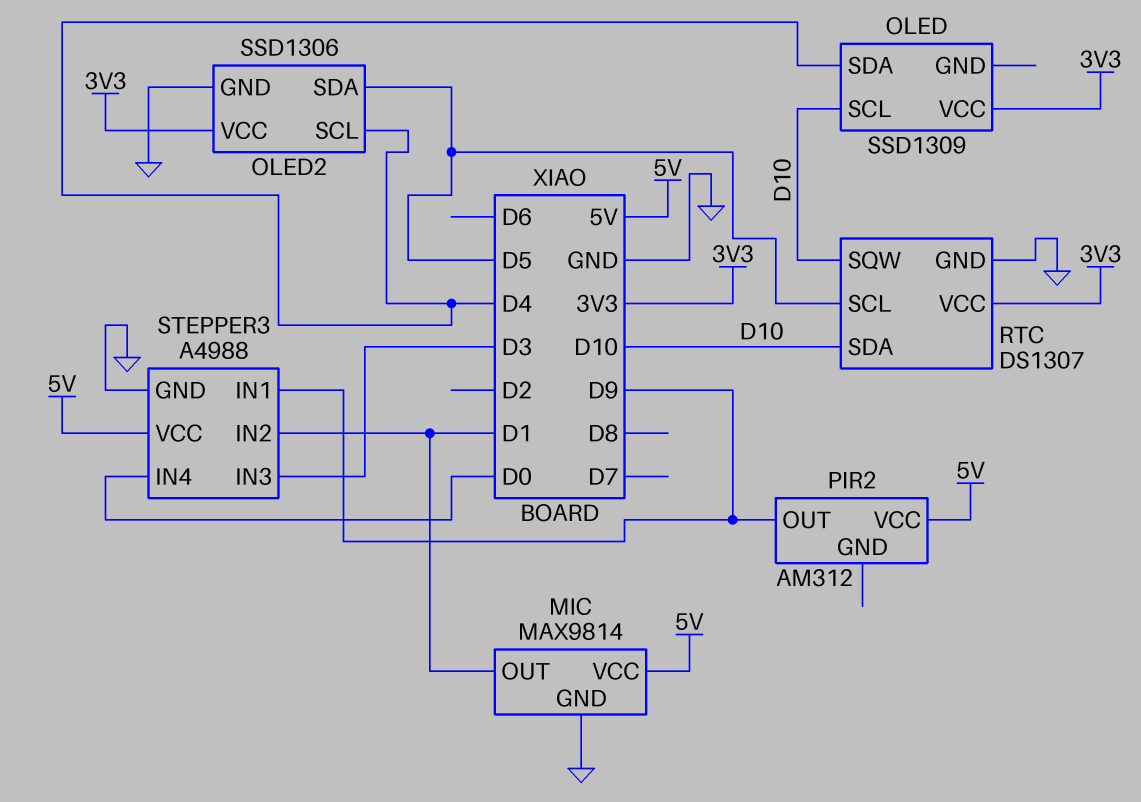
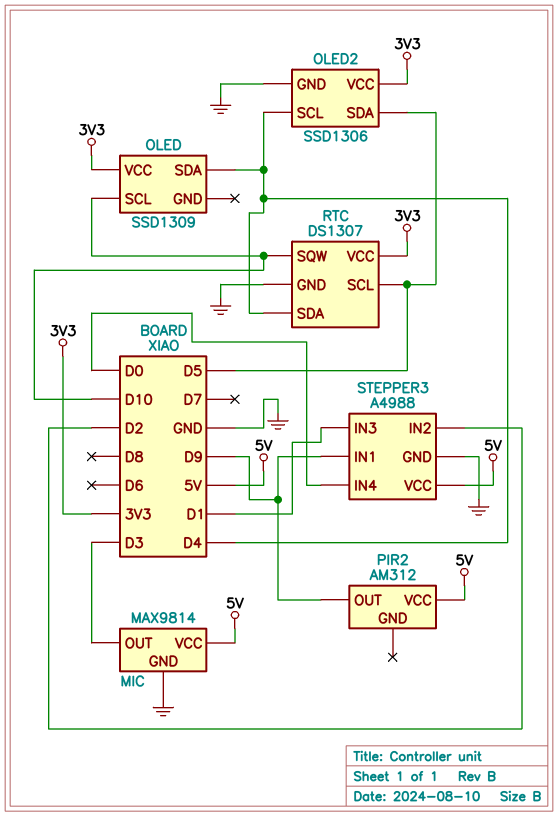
MIC pin OUT: D1 -> D3
RTC pin SDA: D10 -> D4
STEPPER3 pin IN2: D1 -> D2
STEPPER3 pin IN3: D3 -> D1

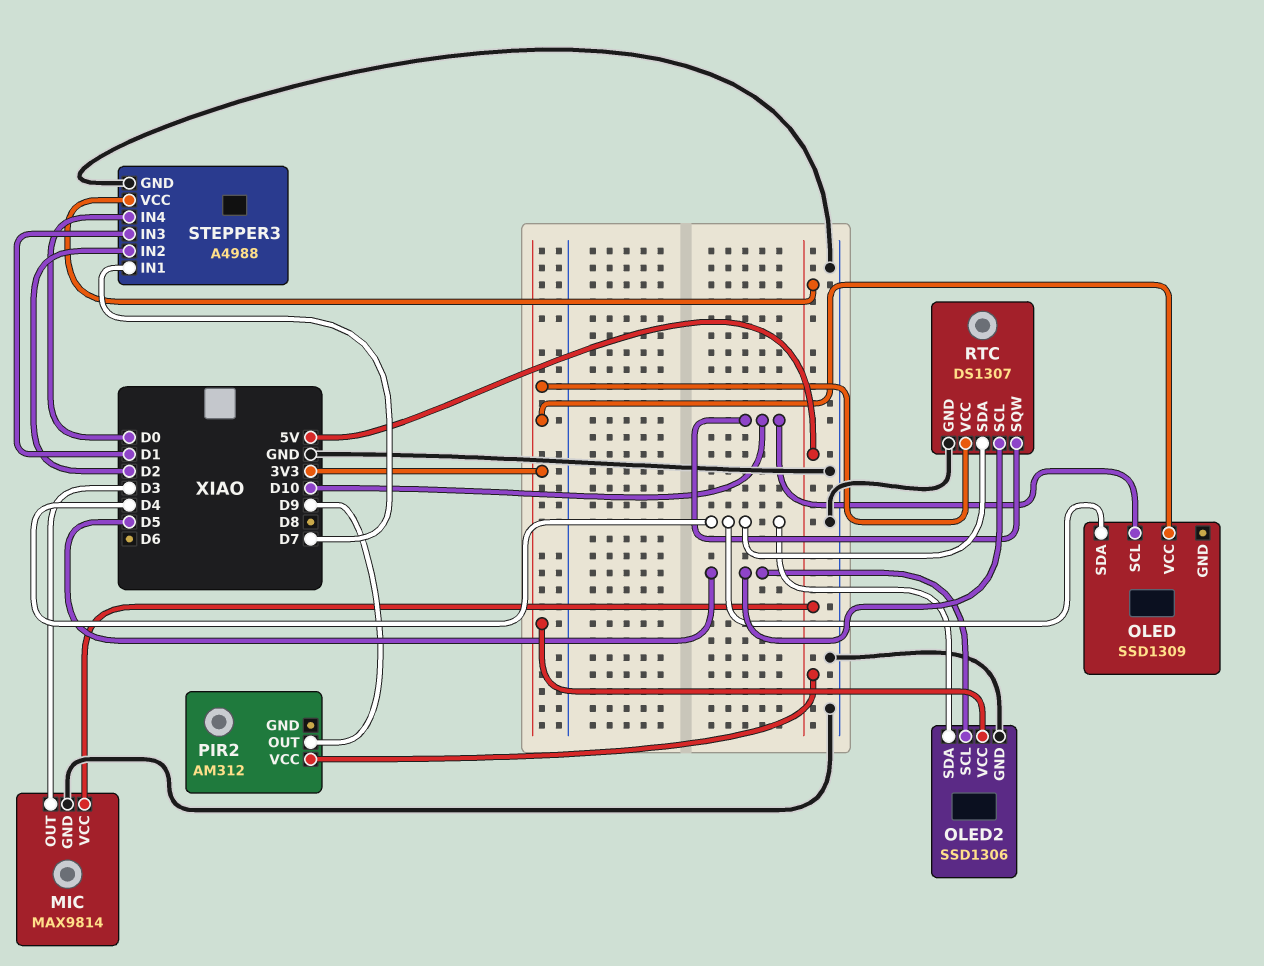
OLED2 pin SCL: D4 -> D5
OLED2 pin SDA: D5 -> D4
STEPPER3 pin IN1: D9 -> D7

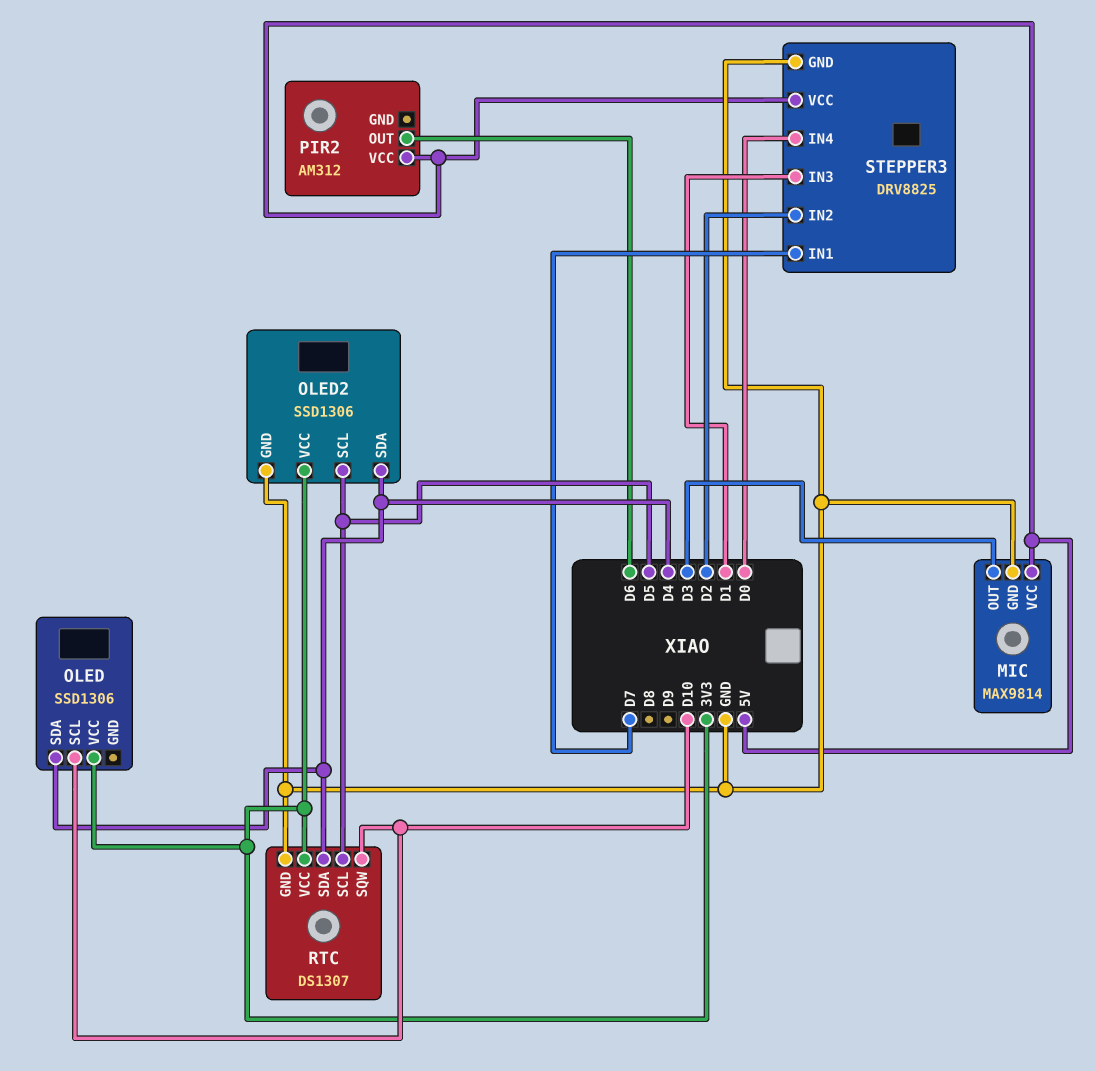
OLED: SSD1309 -> SSD1306
PIR2 pin OUT: D9 -> D6
STEPPER3: A4988 -> DRV8825

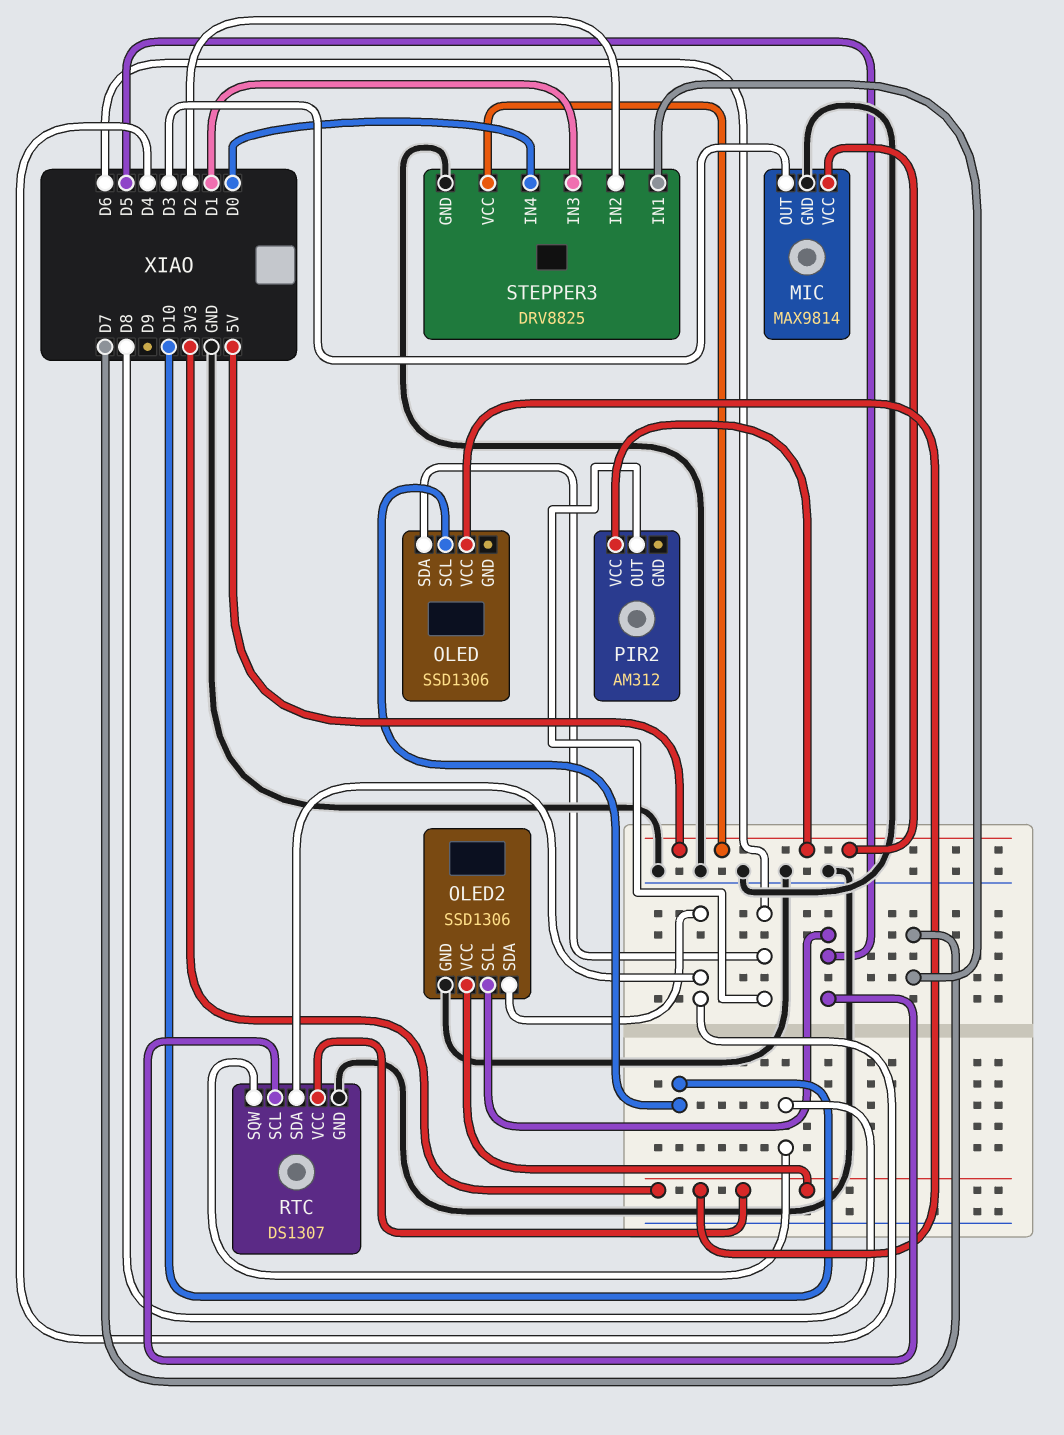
OLED pin SDA: D4 -> D6
RTC pin SQW: D10 -> D8

